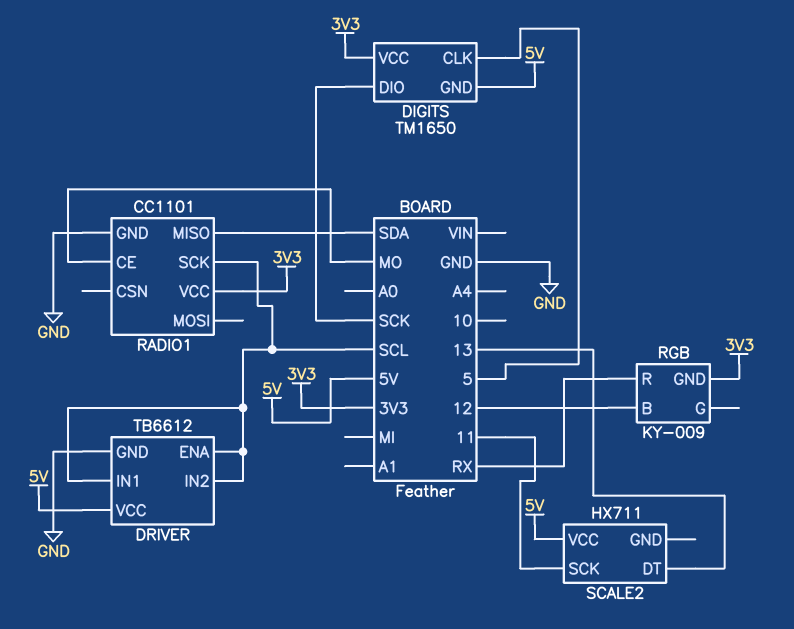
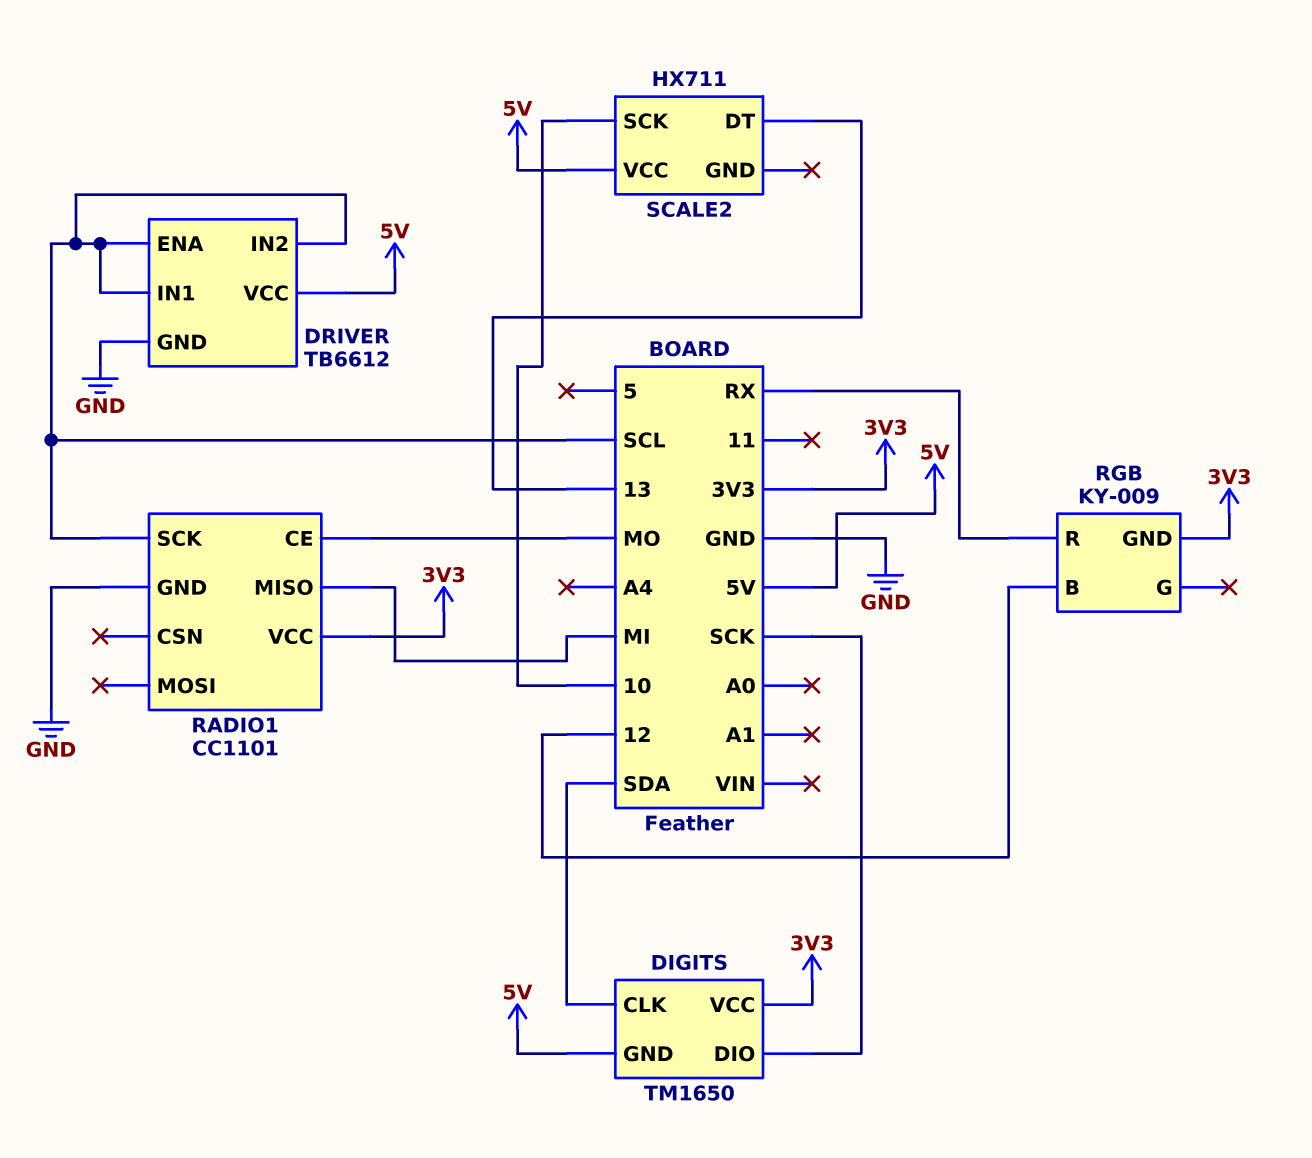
DIGITS pin CLK: 5 -> SDA
RADIO1 pin MISO: SDA -> MI
SCALE2 pin SCK: 11 -> 10

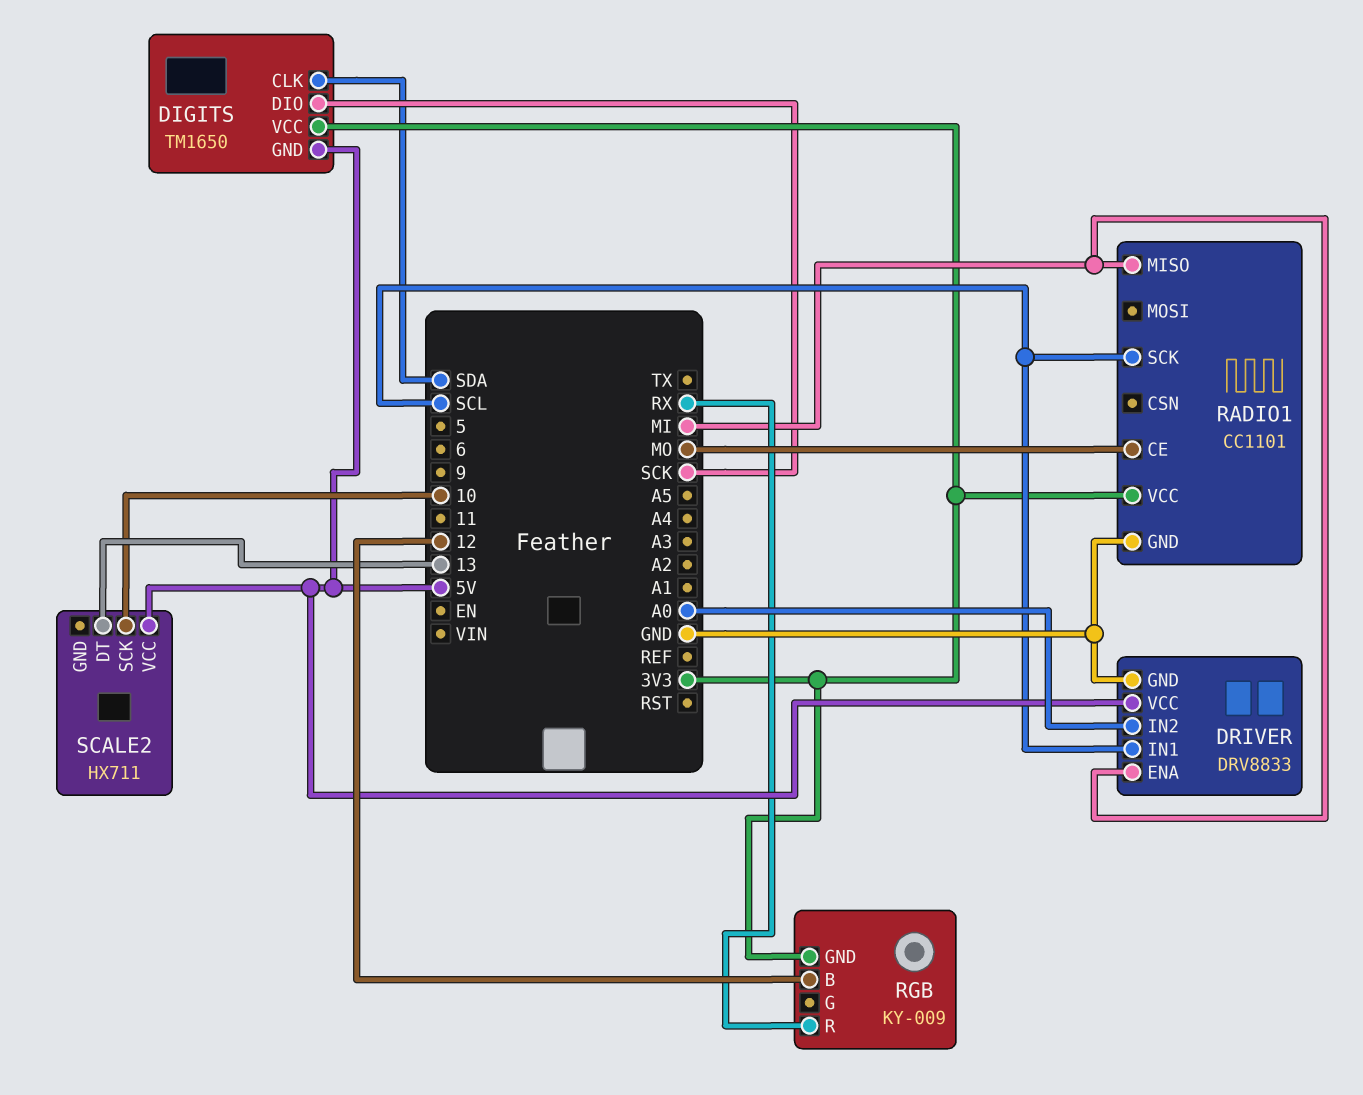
DRIVER: TB6612 -> DRV8833
DRIVER pin ENA: SCL -> MI
DRIVER pin IN2: SCL -> A0

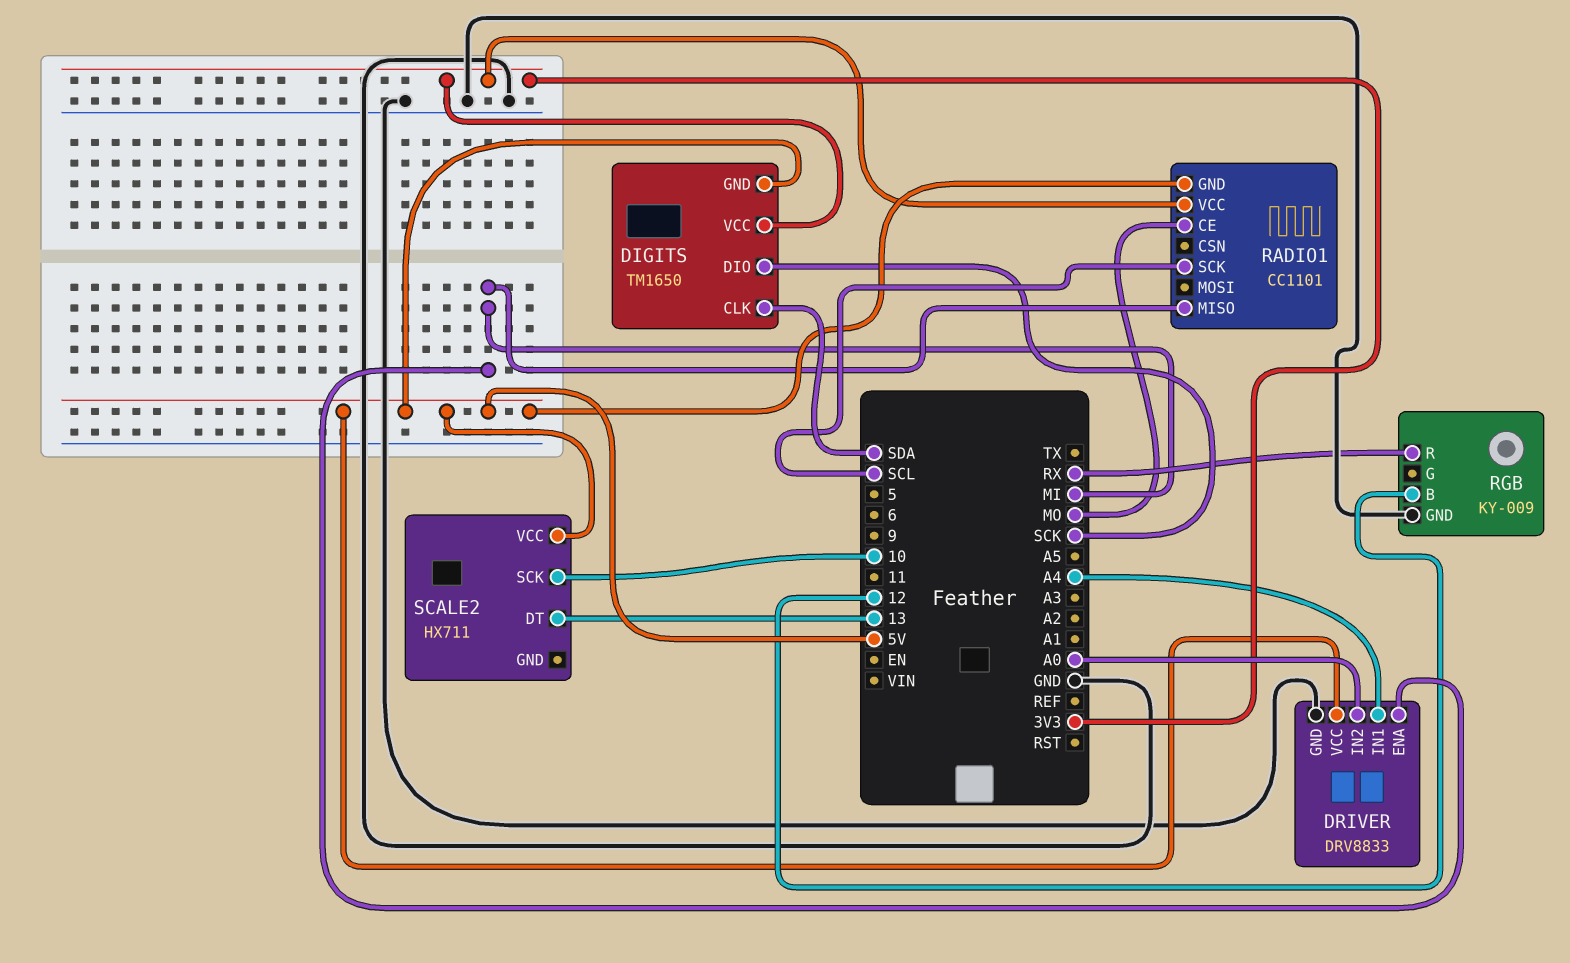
DRIVER pin IN1: SCL -> A4
RADIO1 pin GND: GND -> 5V
RGB pin GND: 3V3 -> GND

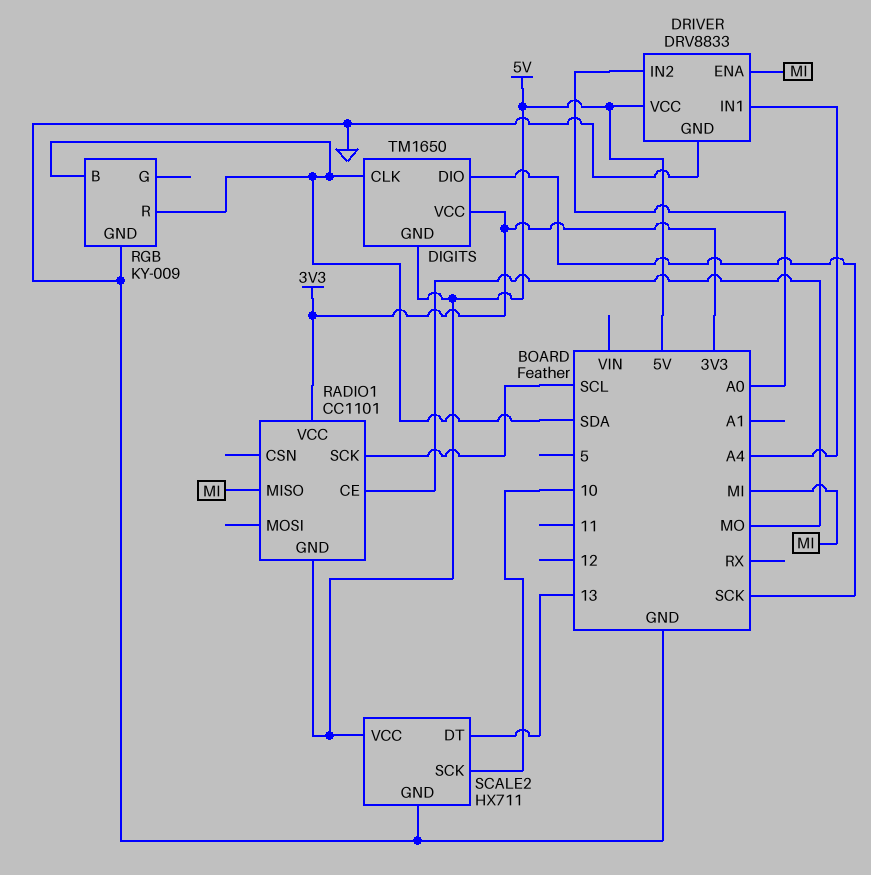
RGB pin B: 12 -> SDA
RGB pin R: RX -> SDA
SCALE2 pin GND: none -> GND

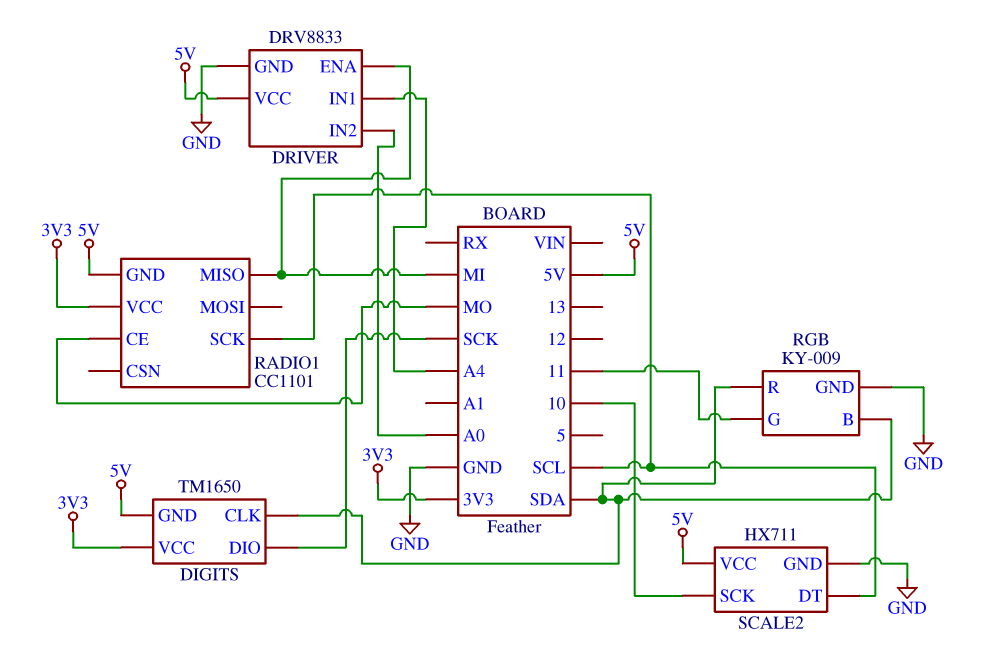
RGB pin G: none -> 11
SCALE2 pin DT: 13 -> SCL

